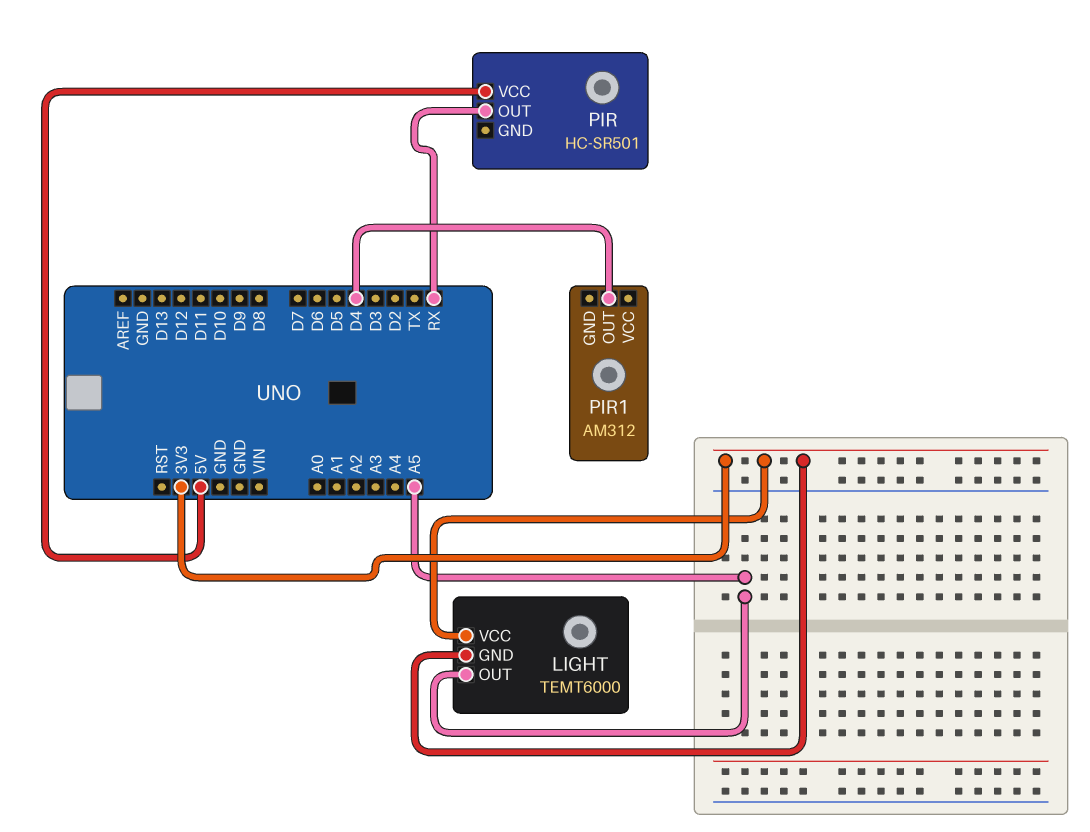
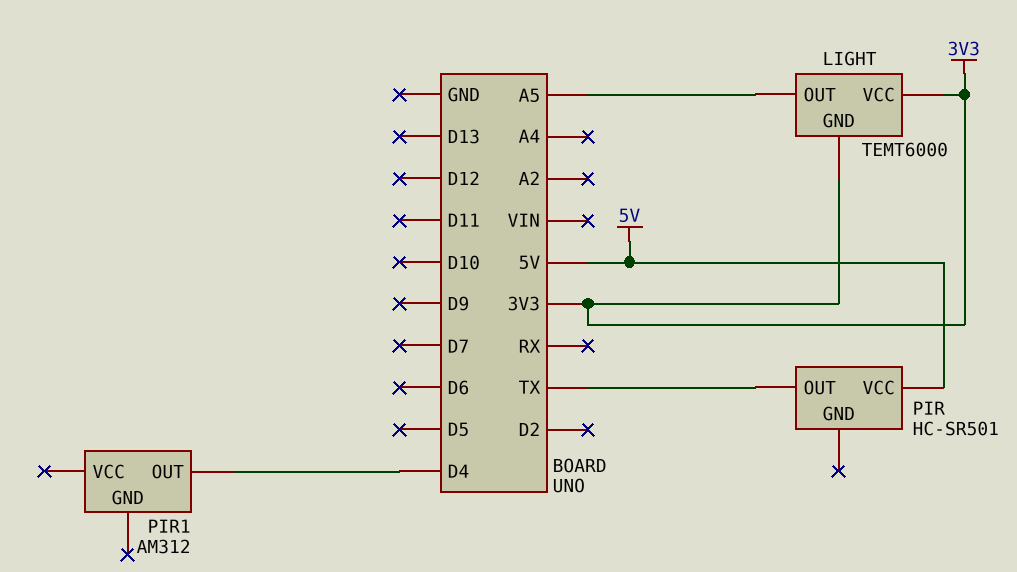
PIR pin OUT: RX -> TX

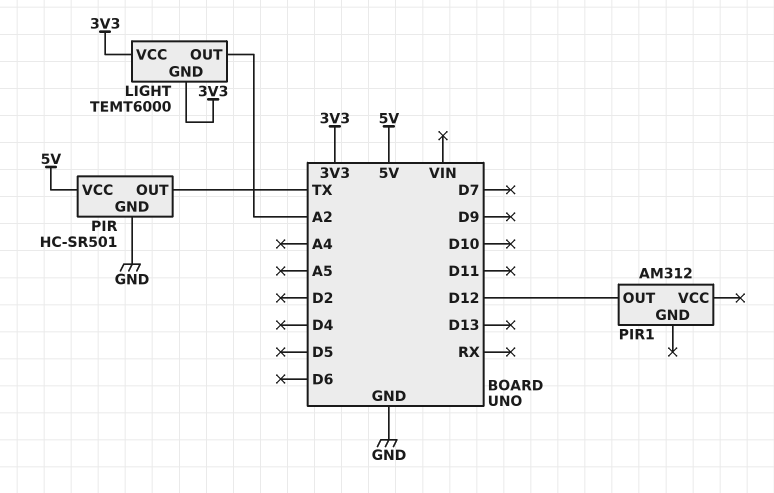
LIGHT pin OUT: A5 -> A2
PIR pin GND: none -> GND
PIR1 pin OUT: D4 -> D12

